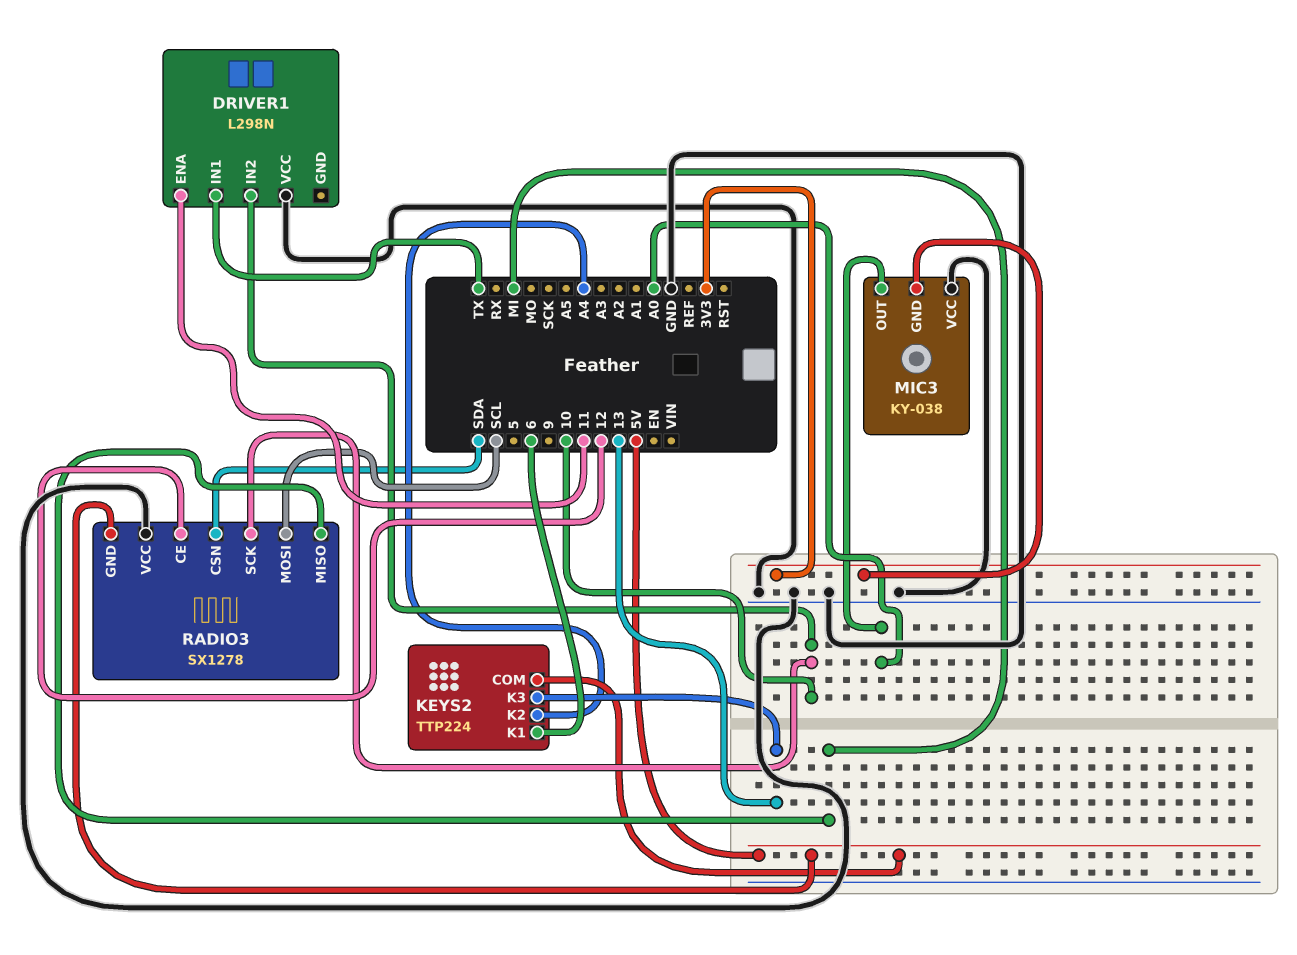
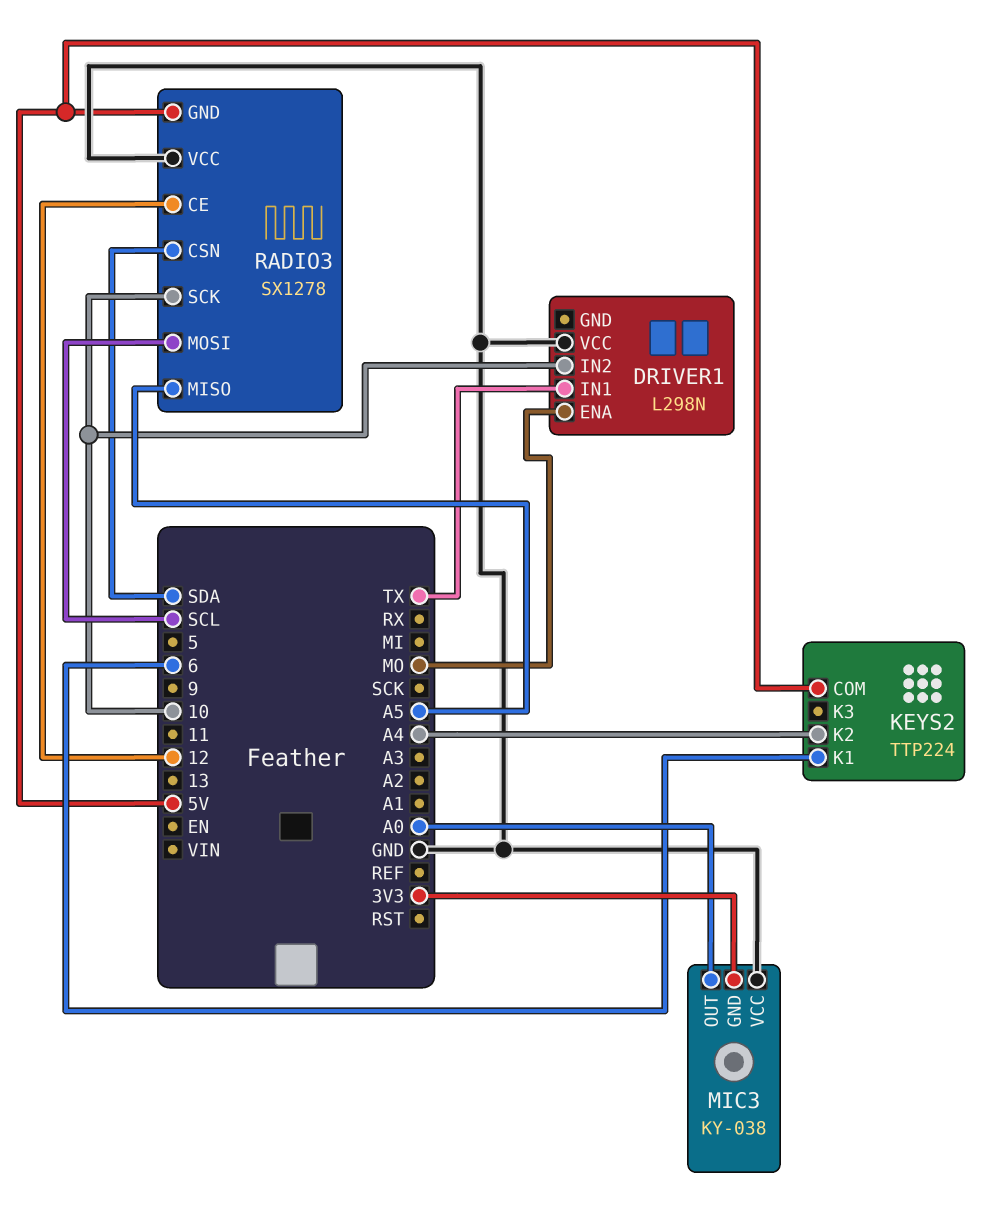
DRIVER1 pin ENA: 11 -> MO
KEYS2 pin K3: 13 -> none
RADIO3 pin MISO: MI -> A5

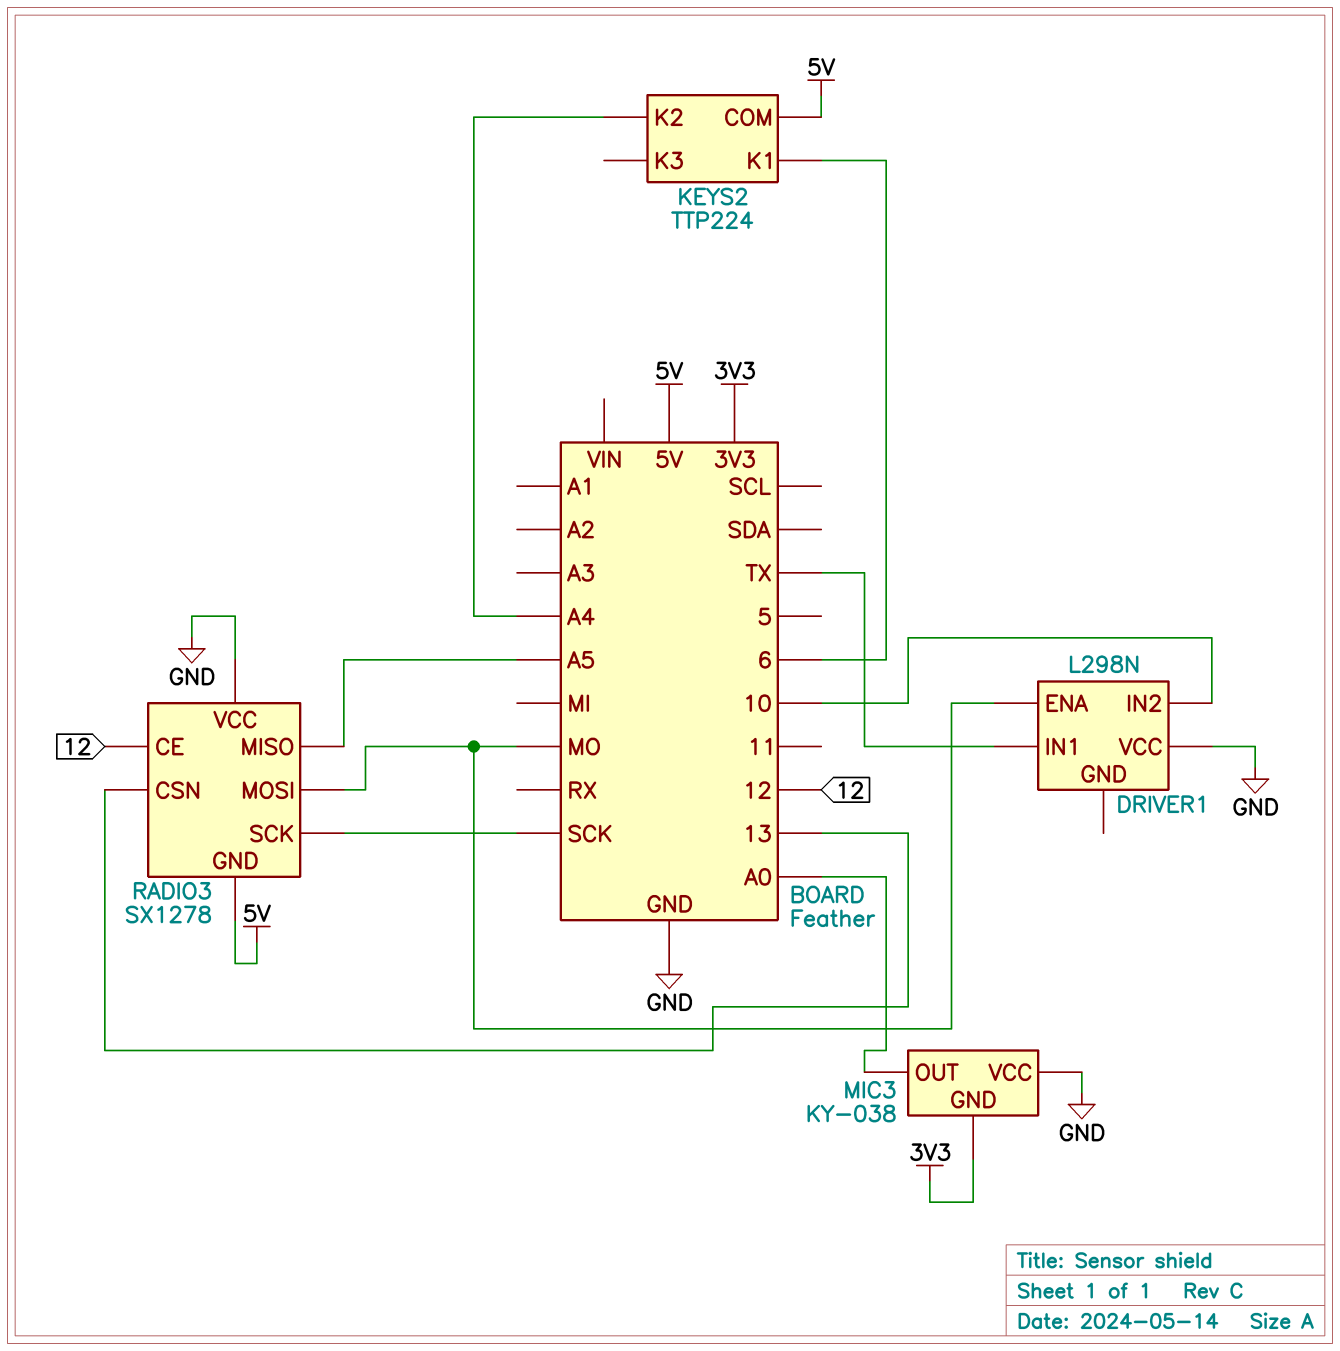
RADIO3 pin CSN: SDA -> 13
RADIO3 pin MOSI: SCL -> MO
RADIO3 pin SCK: 10 -> SCK

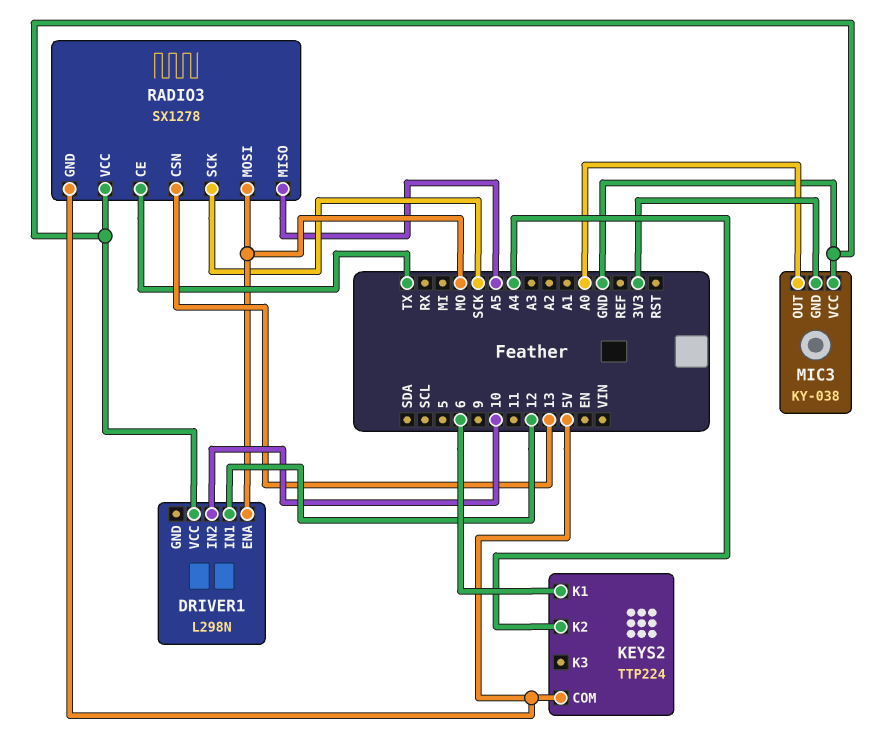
DRIVER1 pin IN1: TX -> 12
RADIO3 pin CE: 12 -> TX

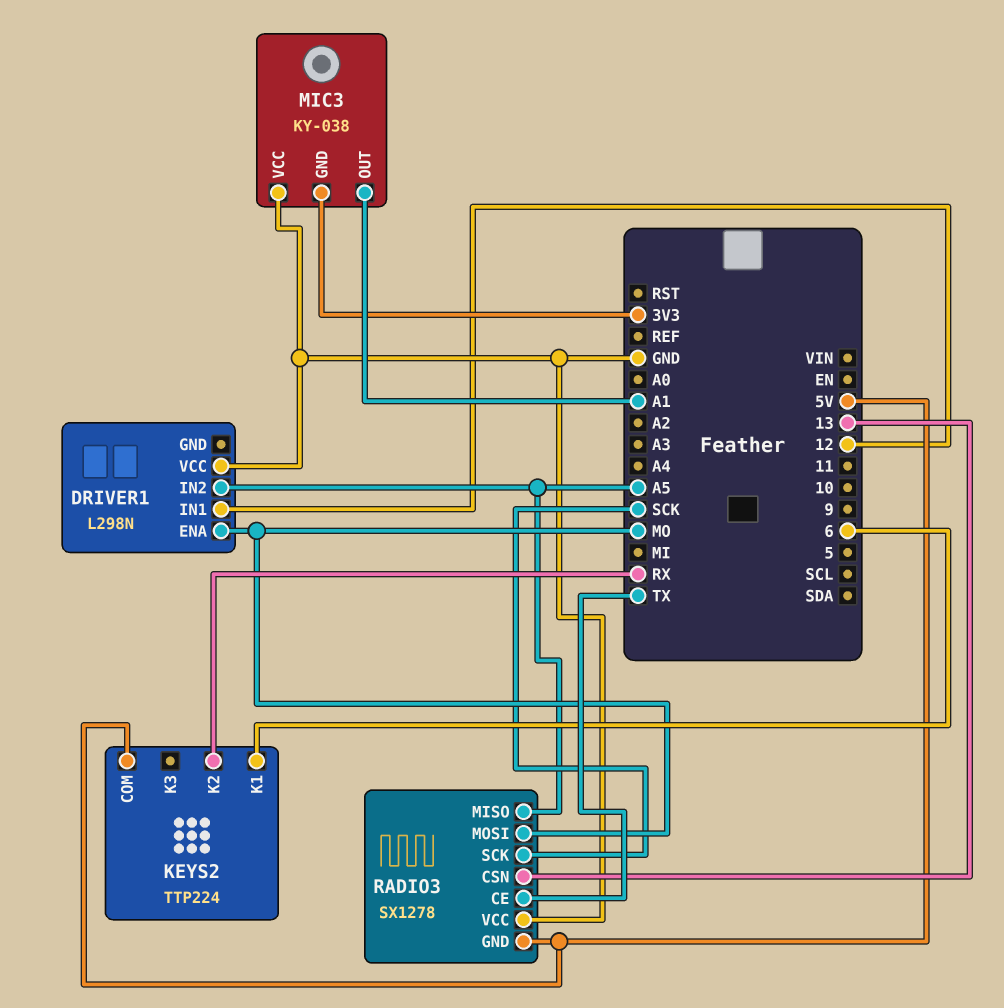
DRIVER1 pin IN2: 10 -> A5
KEYS2 pin K2: A4 -> RX
MIC3 pin OUT: A0 -> A1

